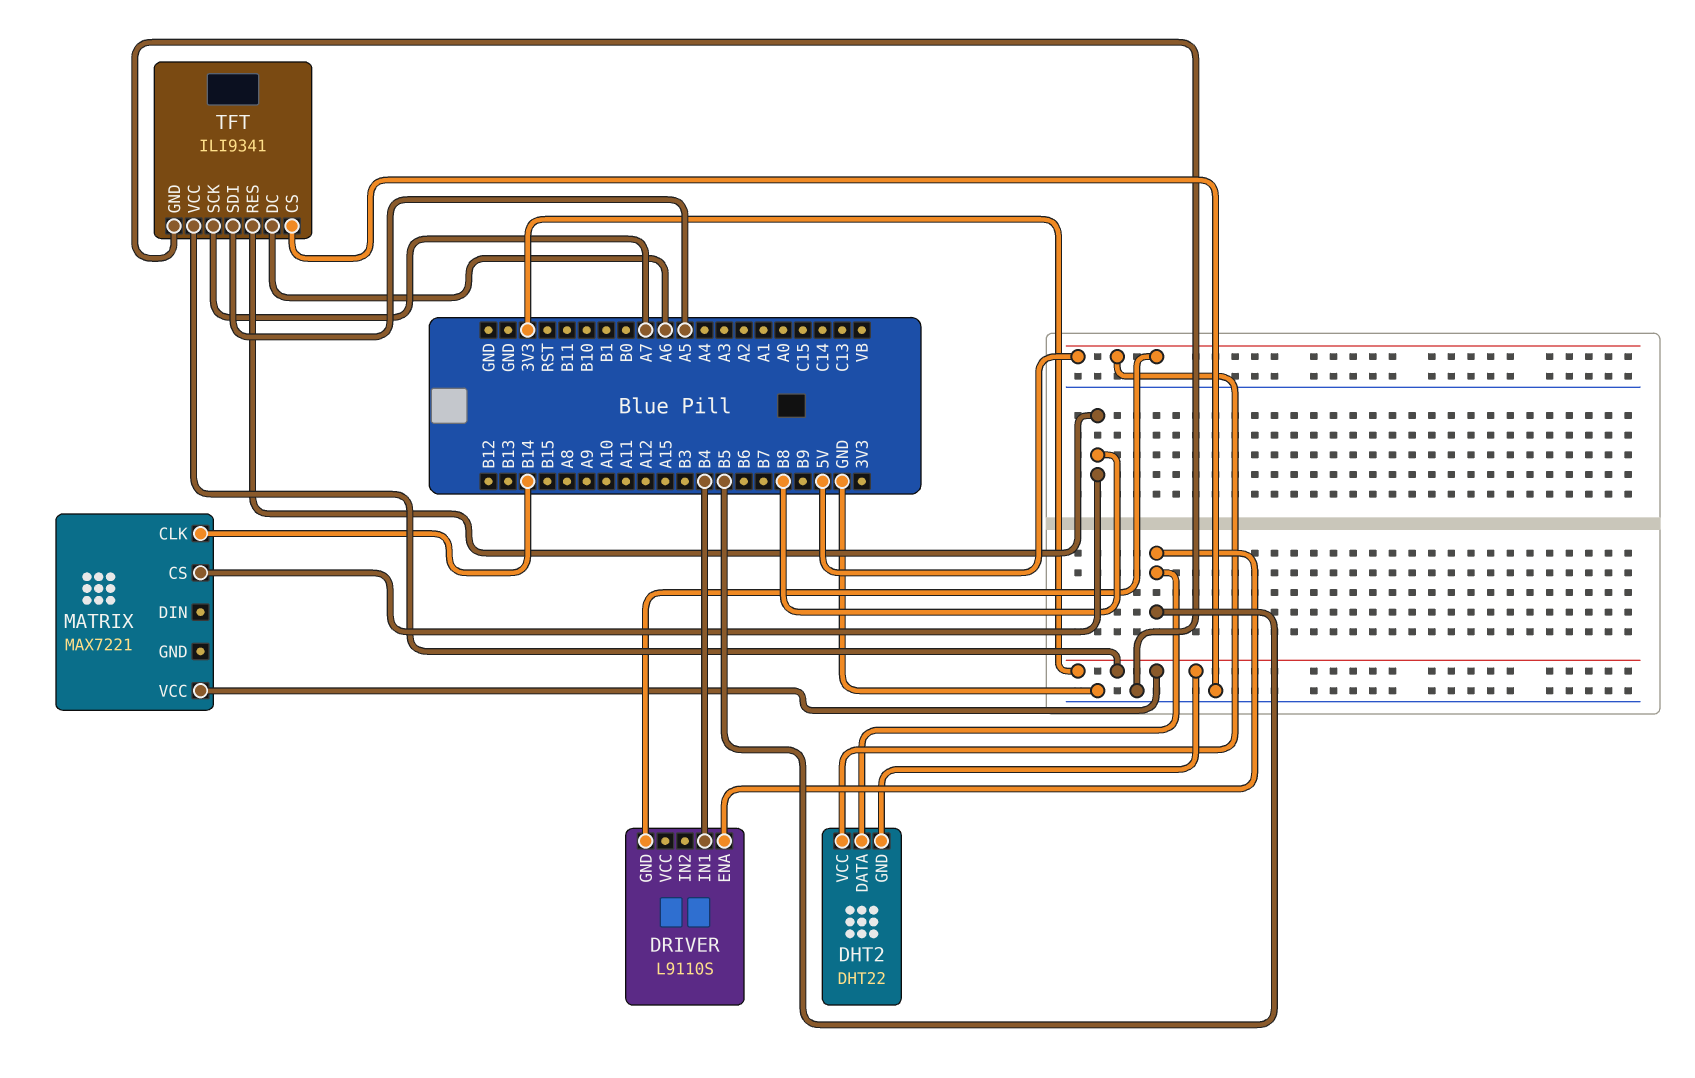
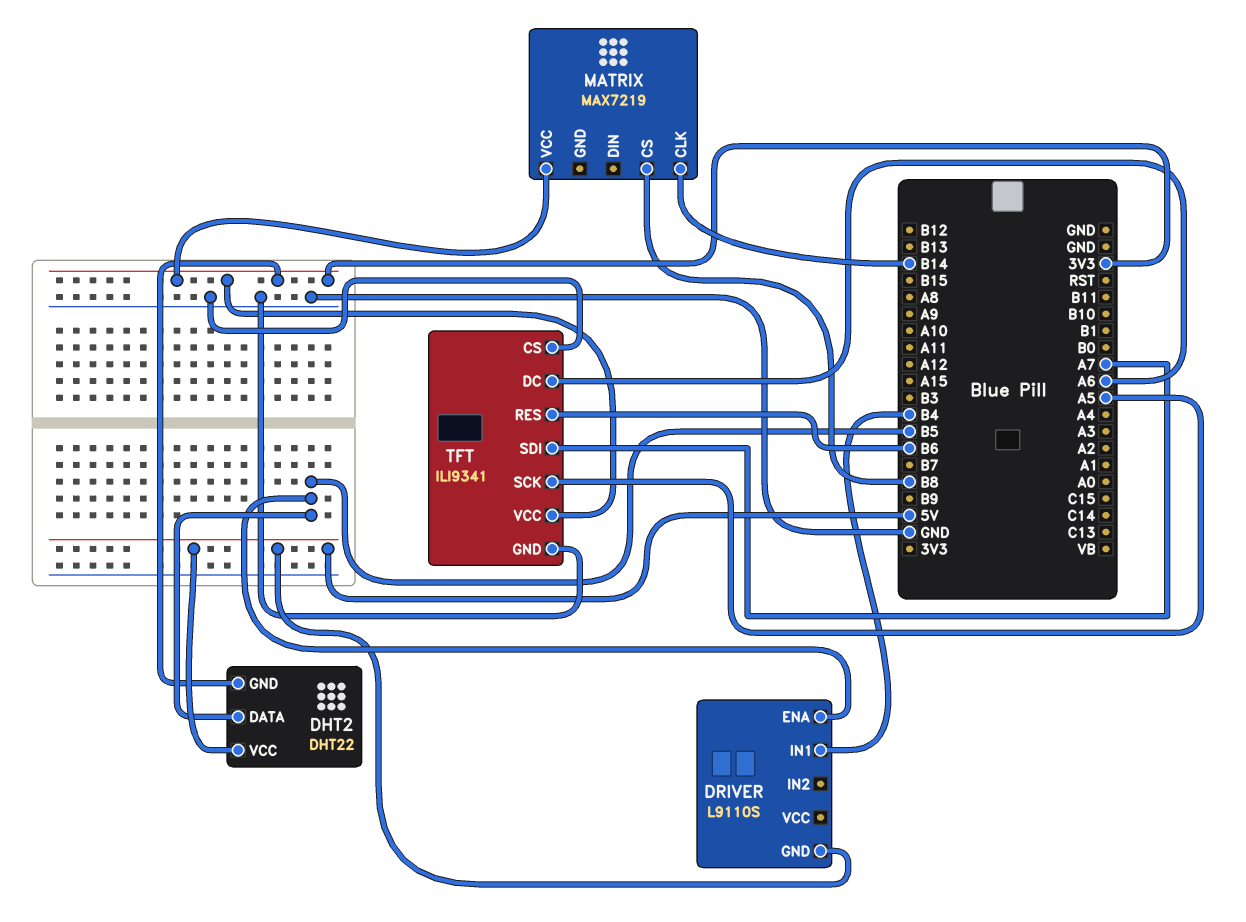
MATRIX: MAX7221 -> MAX7219
TFT pin RES: B8 -> B6
TFT pin SCK: A7 -> A5
TFT pin SDI: A5 -> A7

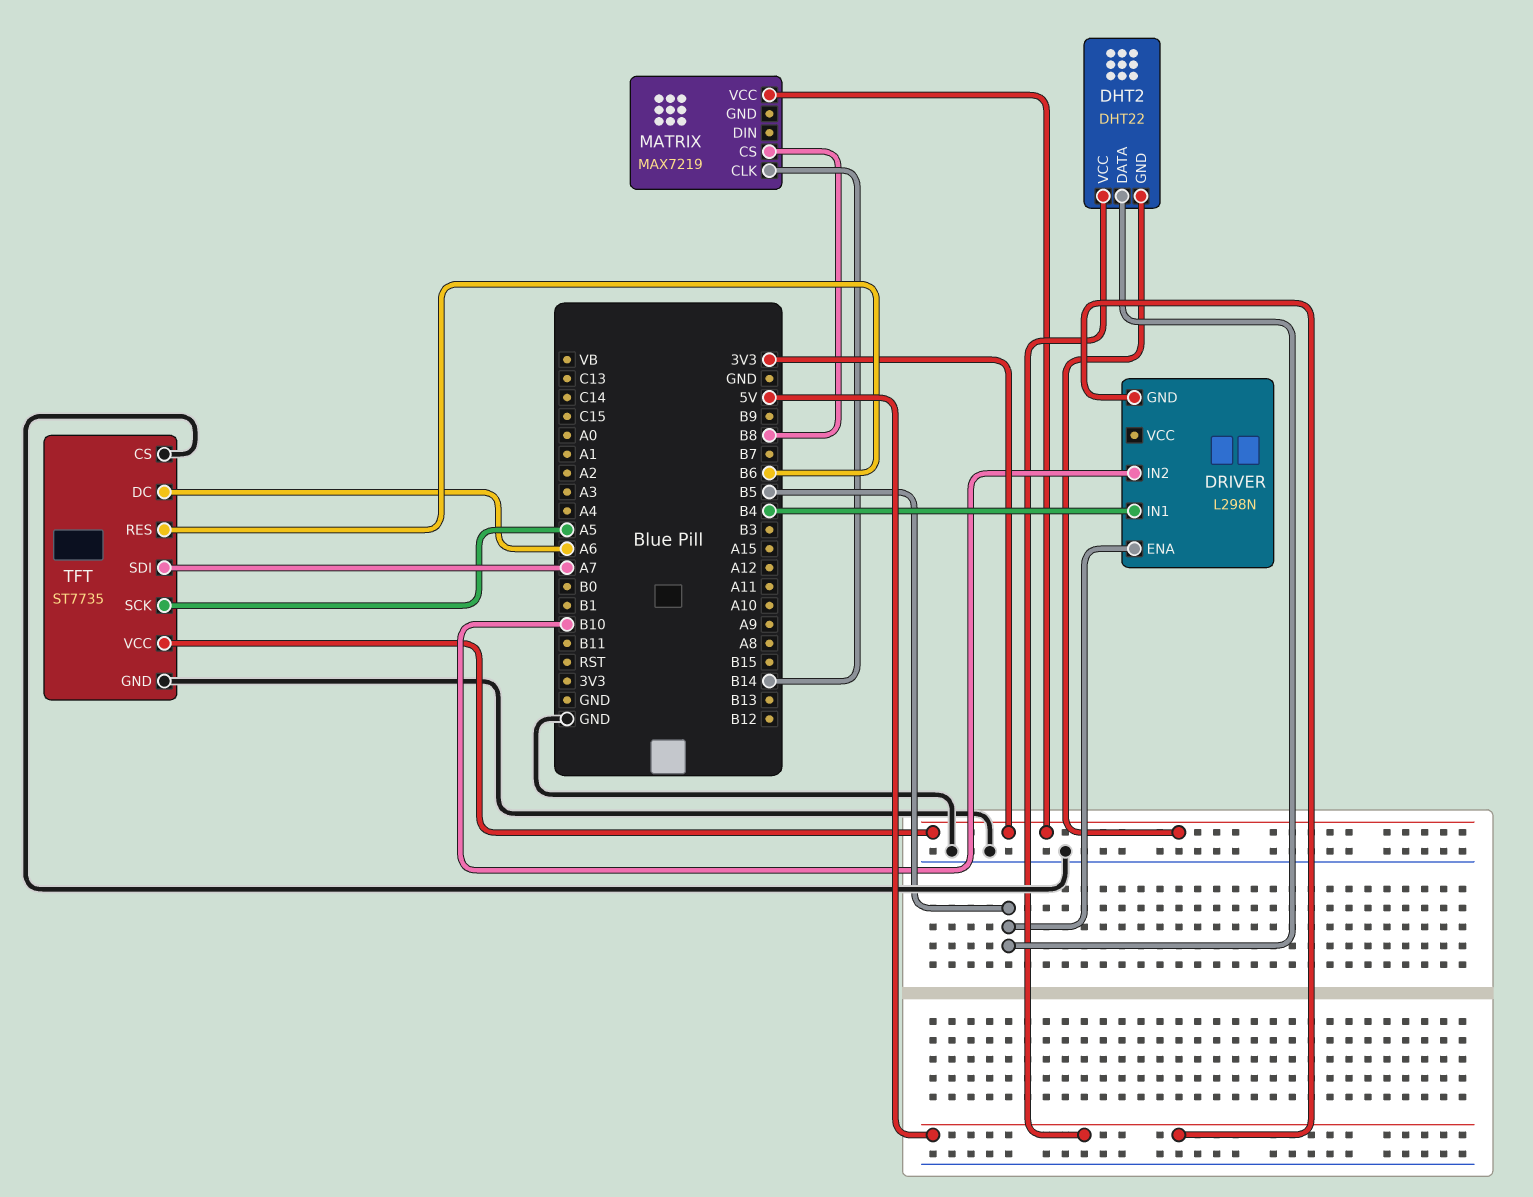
DRIVER: L9110S -> L298N
DRIVER pin IN2: none -> B10
TFT: ILI9341 -> ST7735

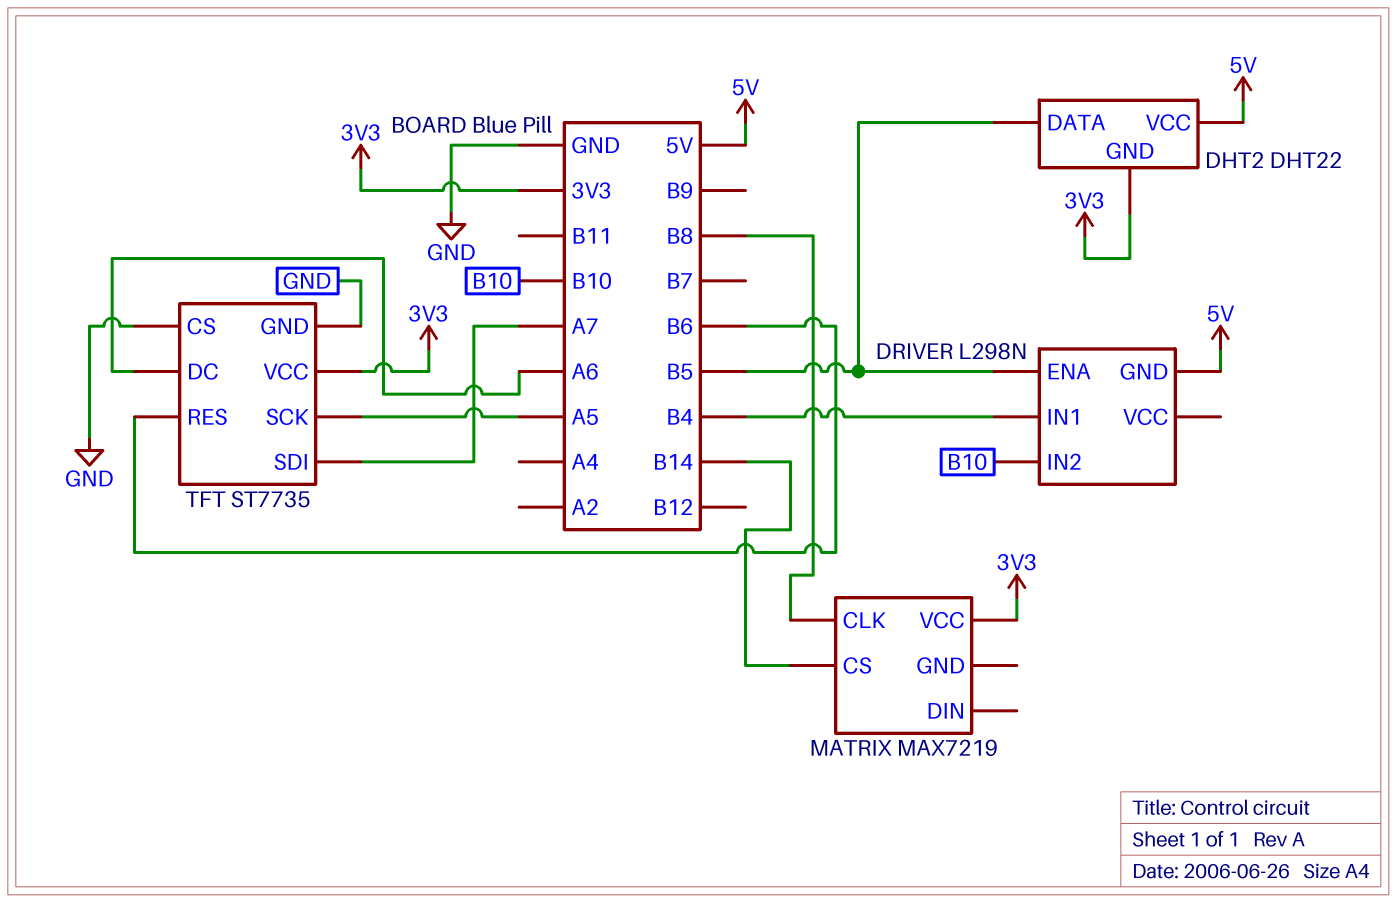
MATRIX pin CLK: B14 -> B8
MATRIX pin CS: B8 -> B14

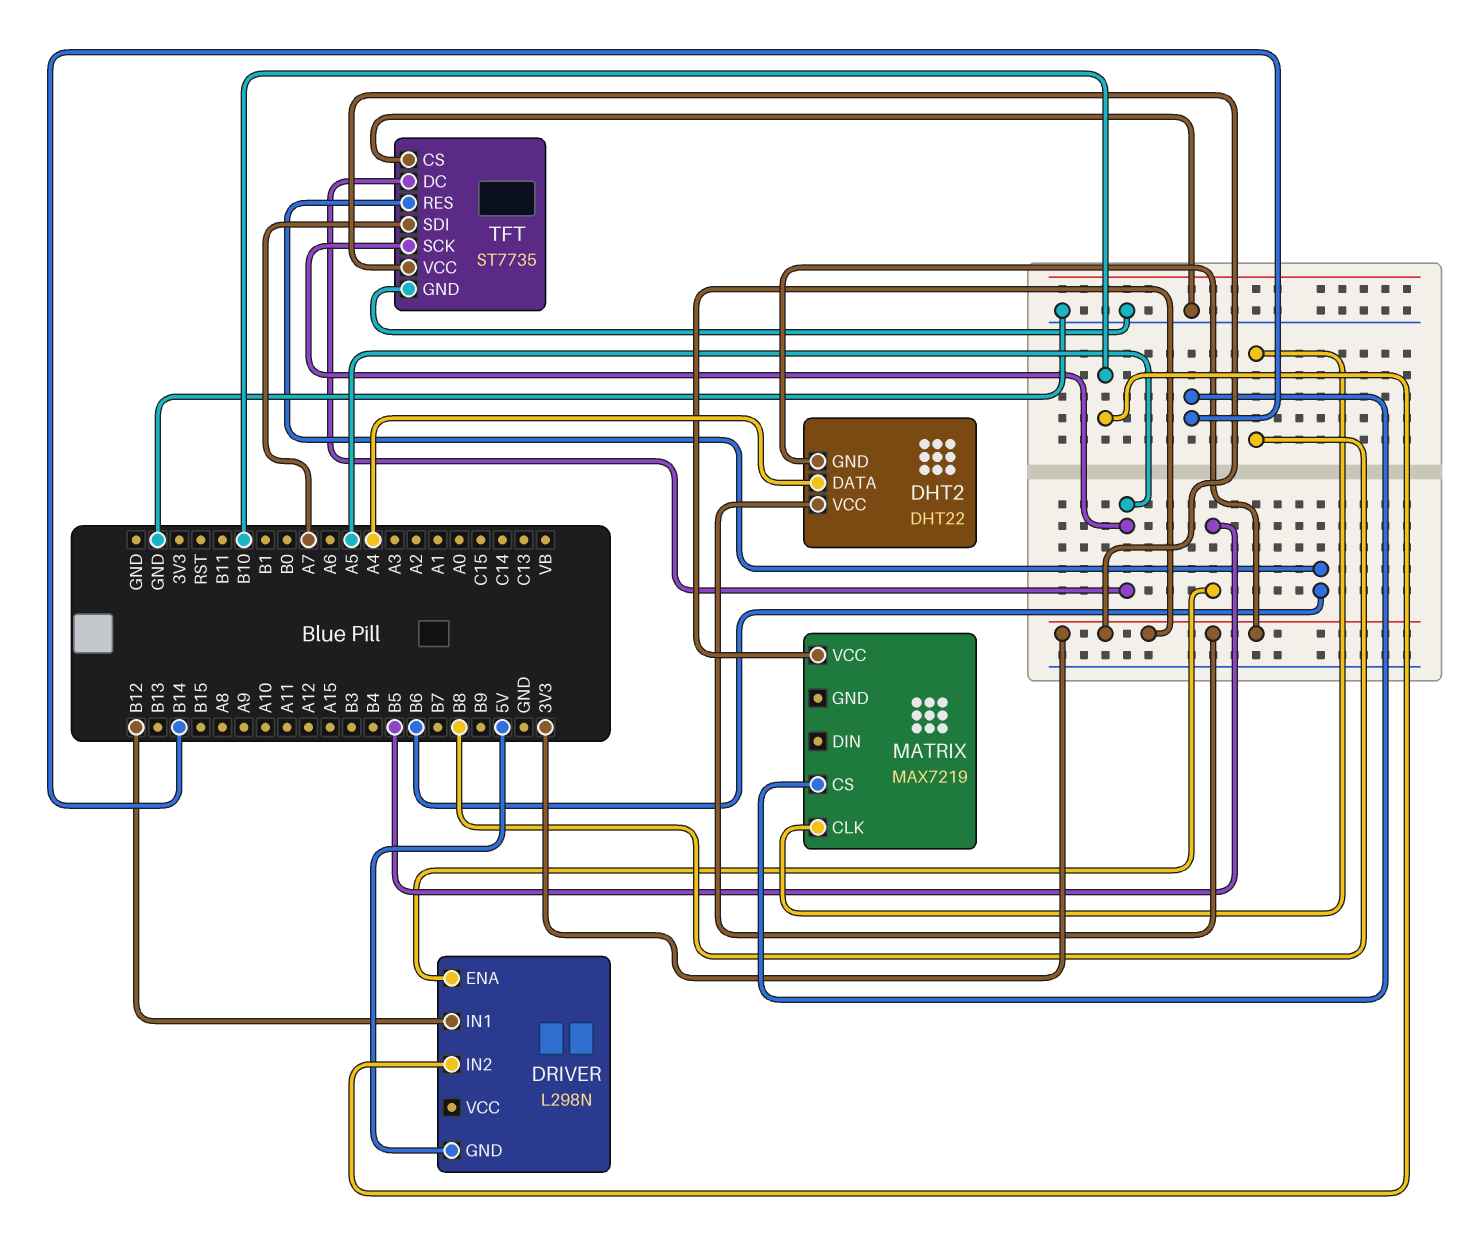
DHT2 pin DATA: B5 -> A4
DHT2 pin VCC: 5V -> 3V3
DRIVER pin IN1: B4 -> B12
TFT pin DC: A6 -> A5

